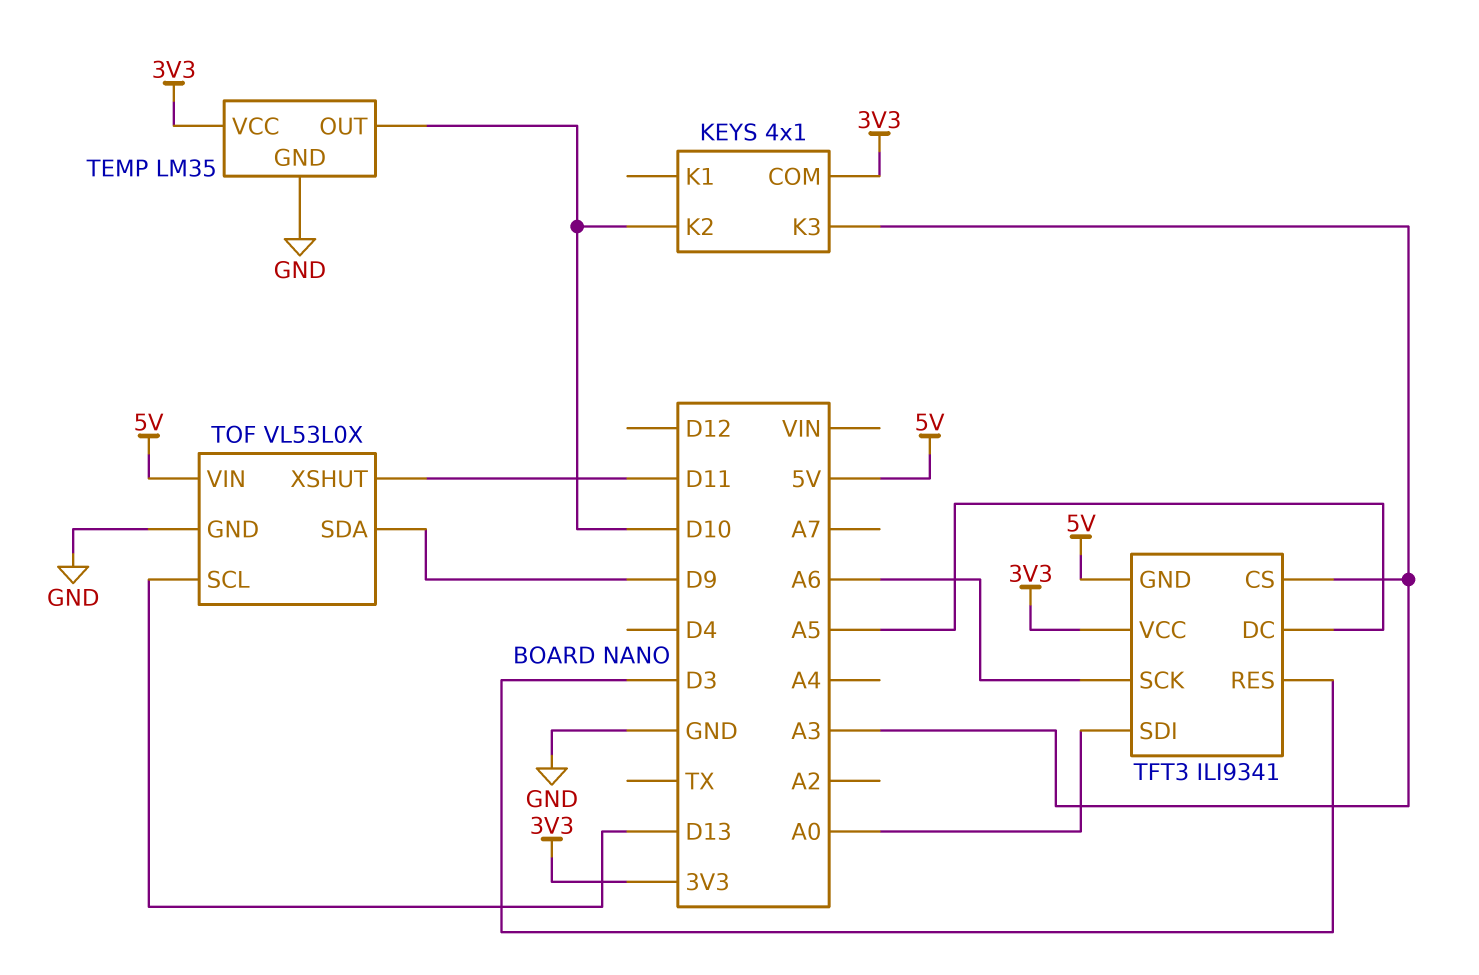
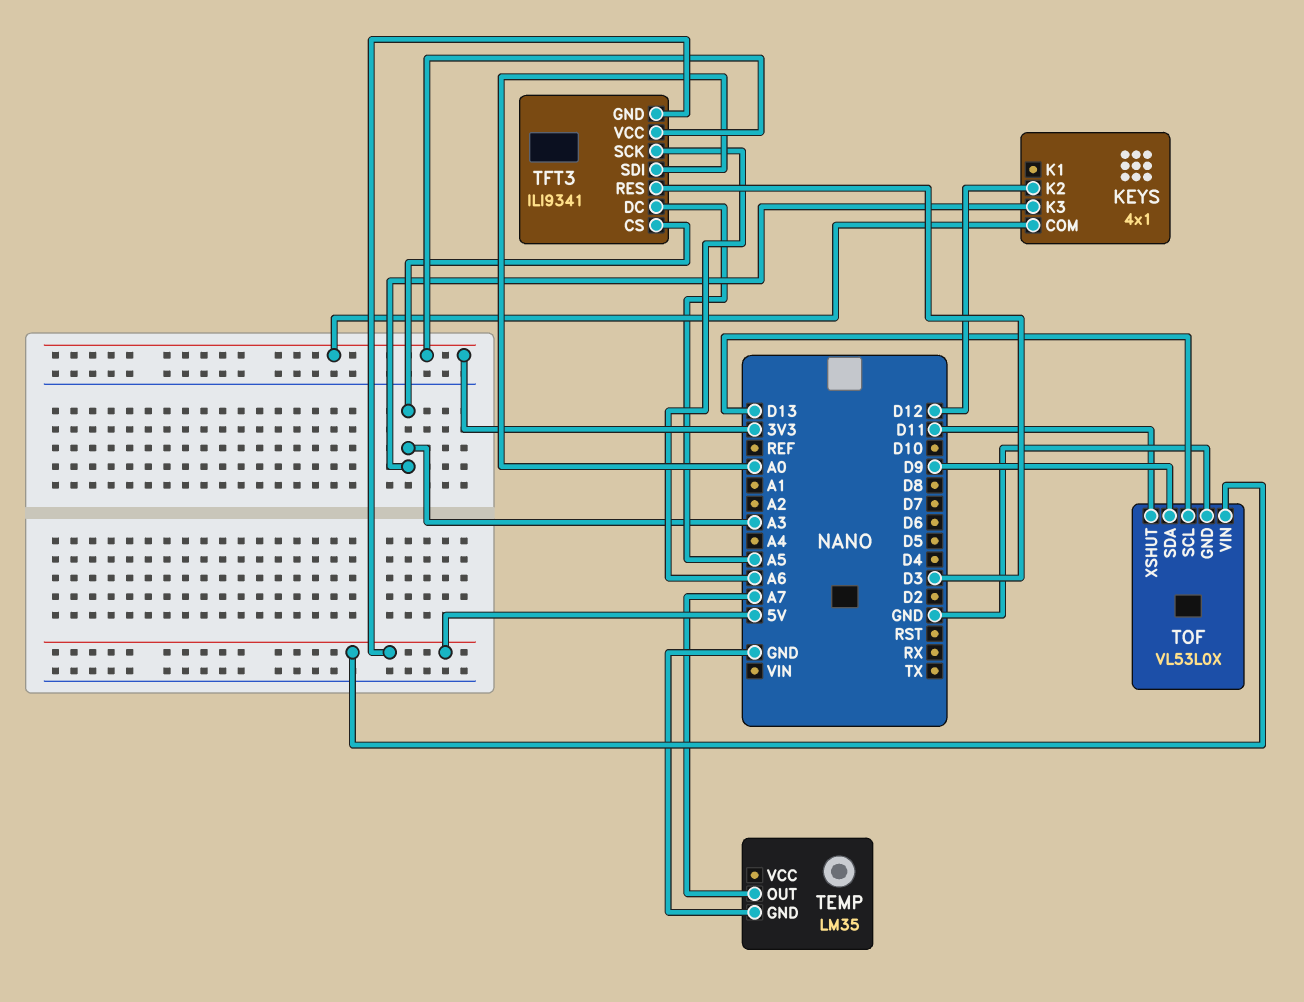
KEYS pin K2: D10 -> D12
TEMP pin OUT: D10 -> A7
TEMP pin VCC: 3V3 -> none

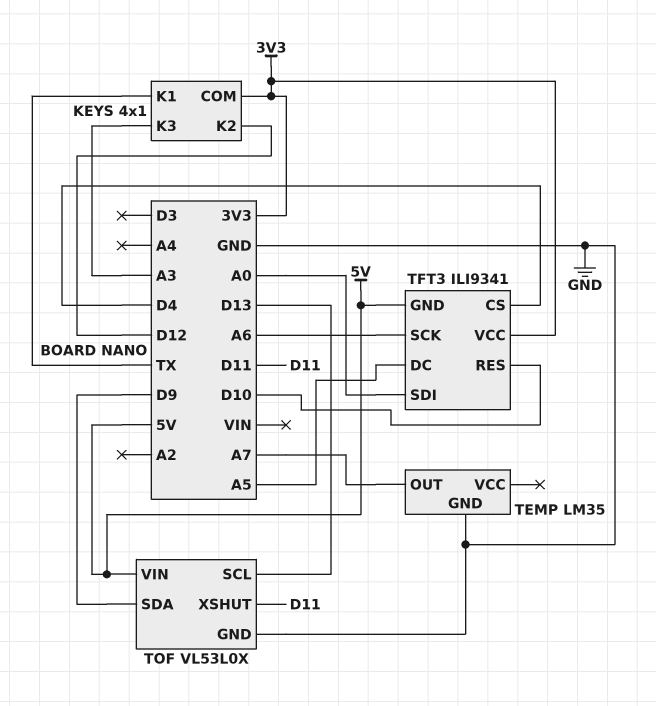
KEYS pin K1: none -> TX
TFT3 pin CS: A3 -> D4
TFT3 pin RES: D3 -> D10

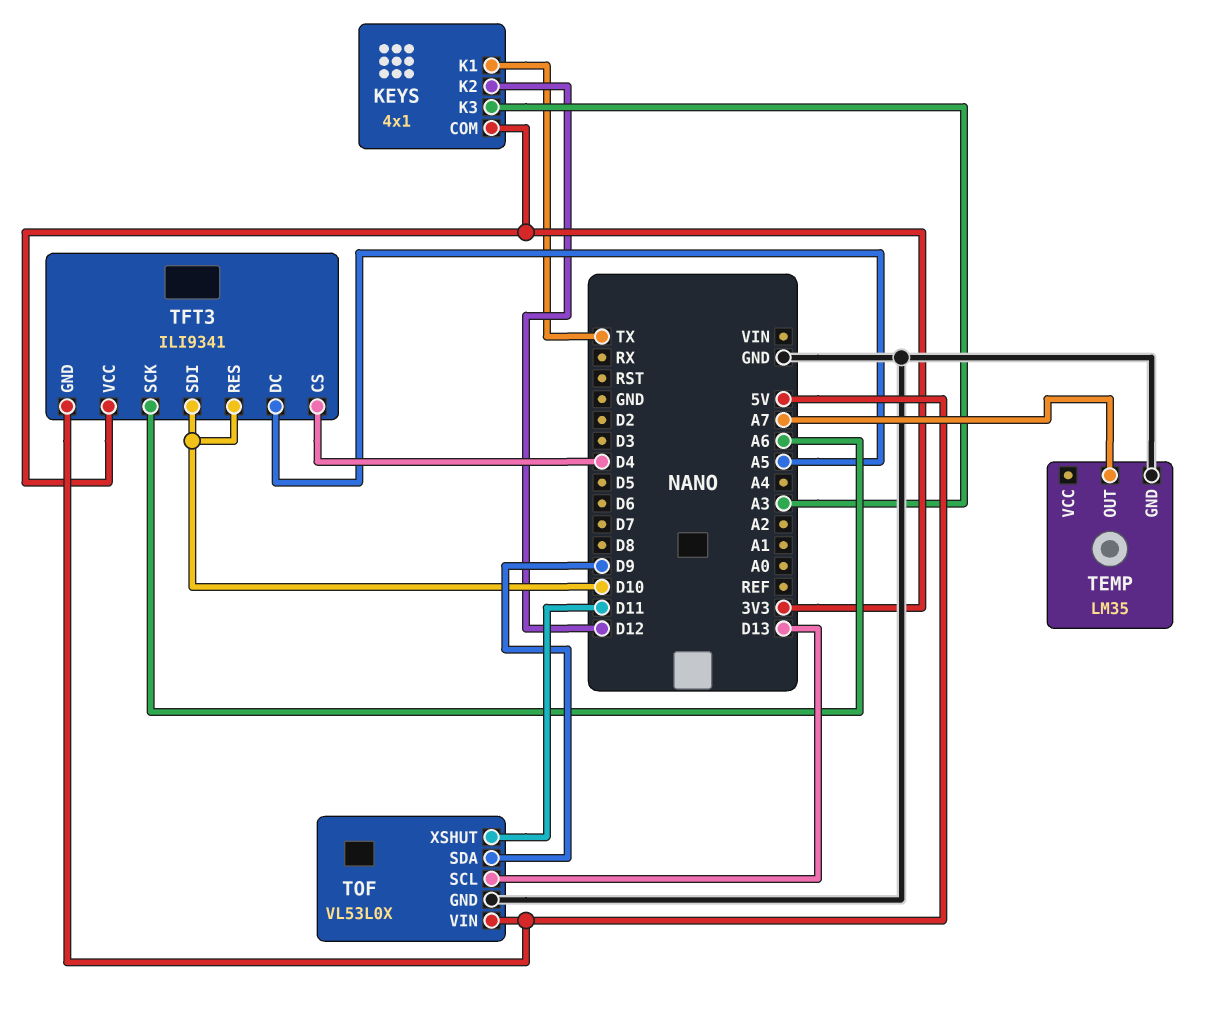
TFT3 pin SDI: A0 -> D10

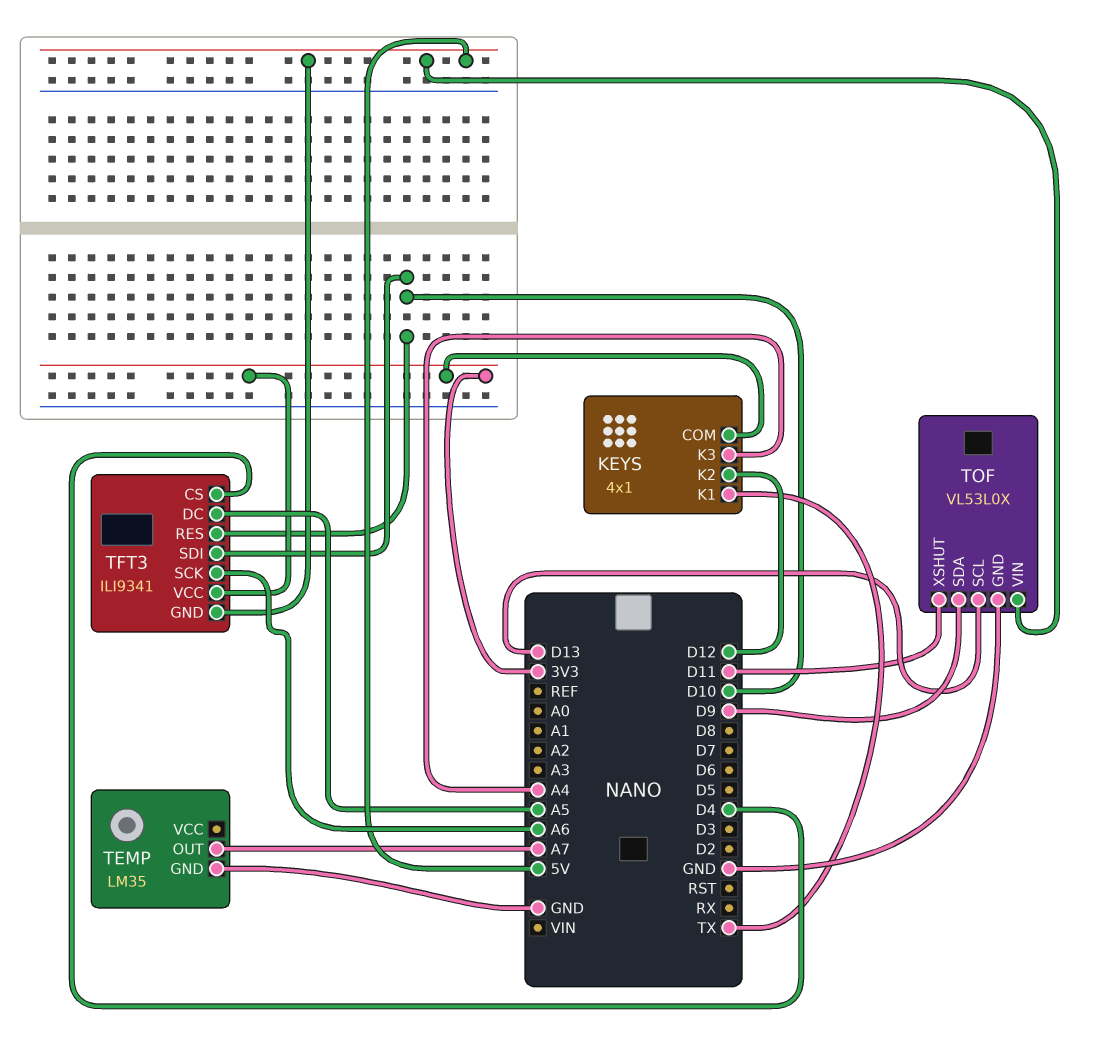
KEYS pin K3: A3 -> A4

